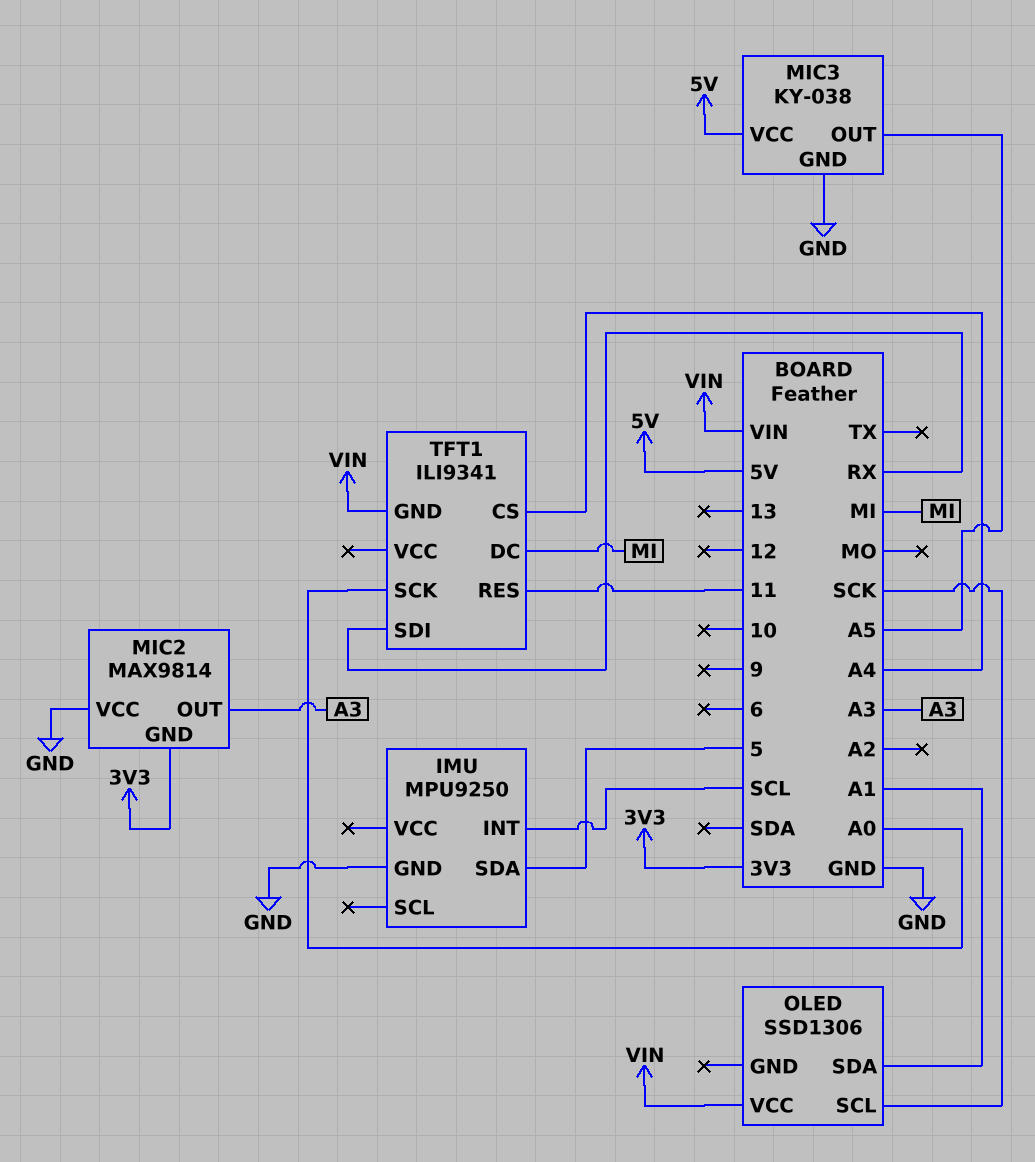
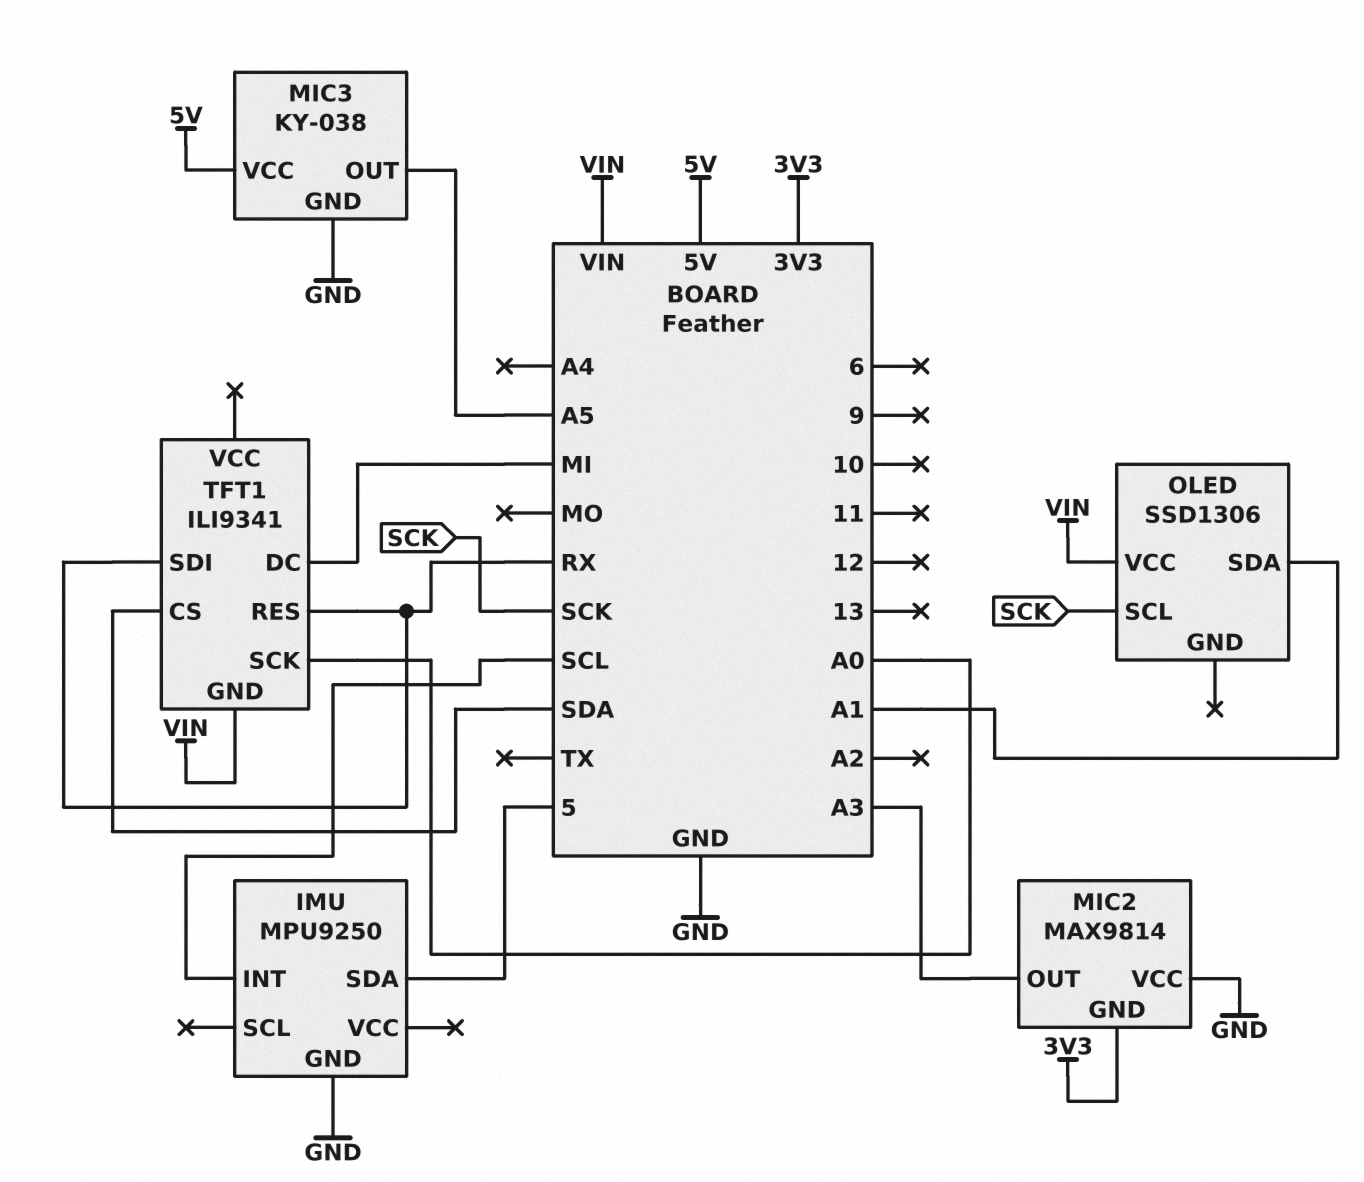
TFT1 pin CS: A4 -> SDA
TFT1 pin RES: 11 -> RX

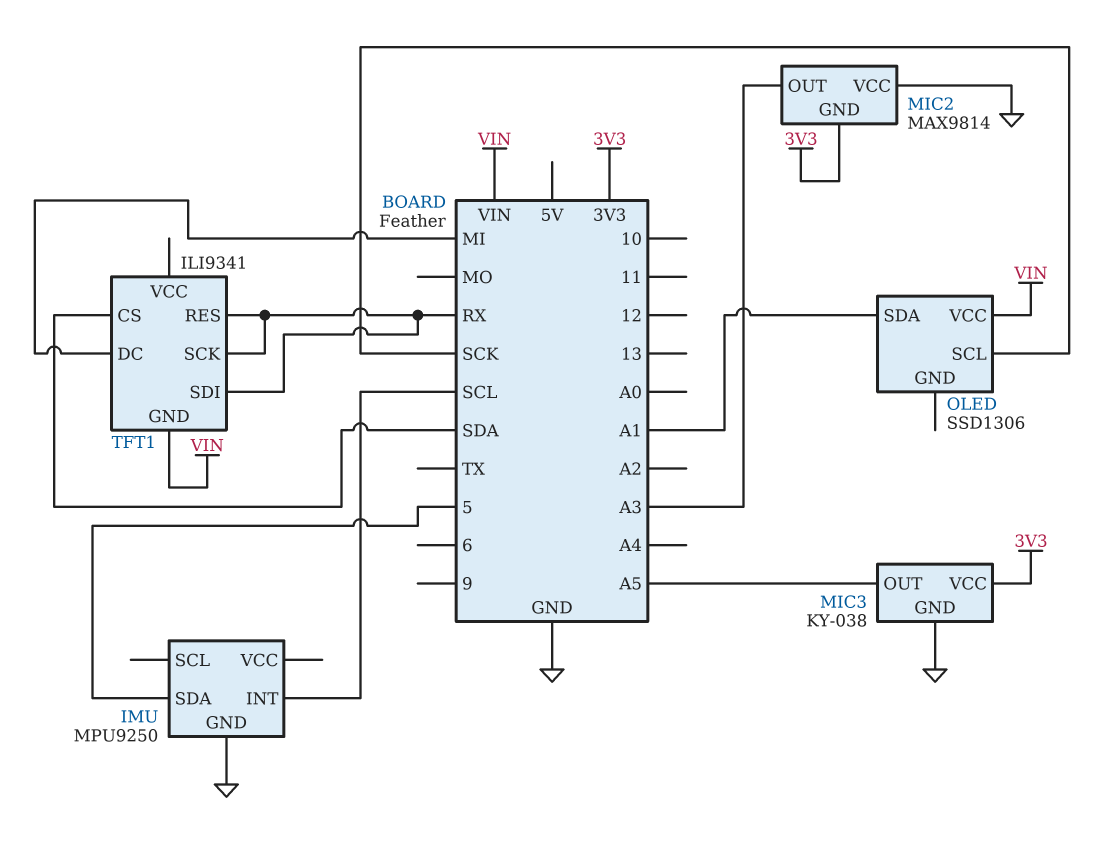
MIC3 pin VCC: 5V -> 3V3
TFT1 pin SCK: A0 -> RX

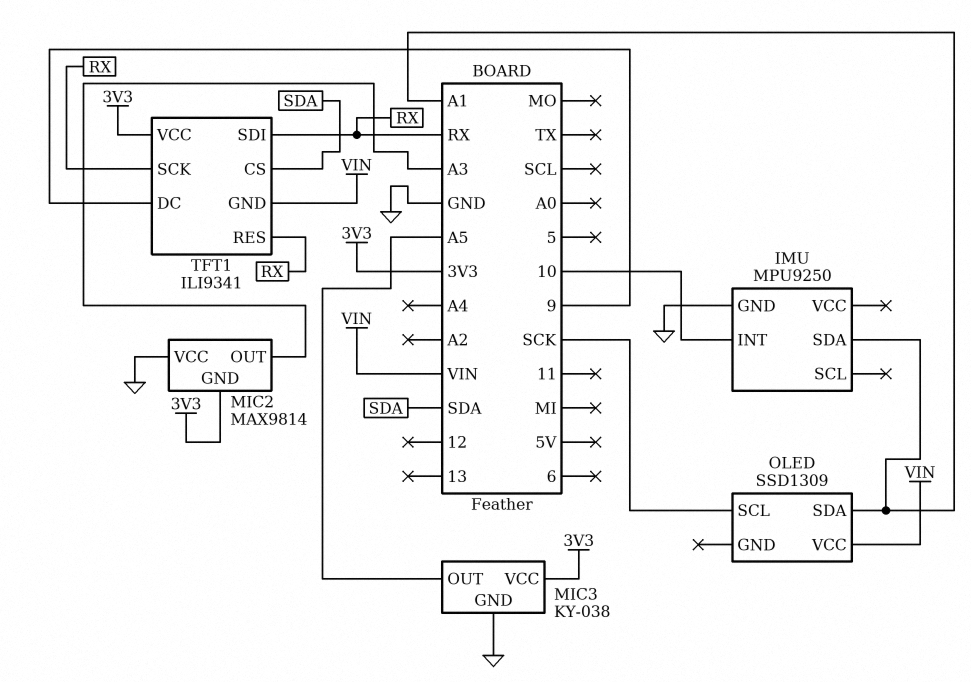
IMU pin INT: SCL -> 10
IMU pin SDA: 5 -> A1
OLED: SSD1306 -> SSD1309
TFT1 pin DC: MI -> 9
TFT1 pin VCC: none -> 3V3

